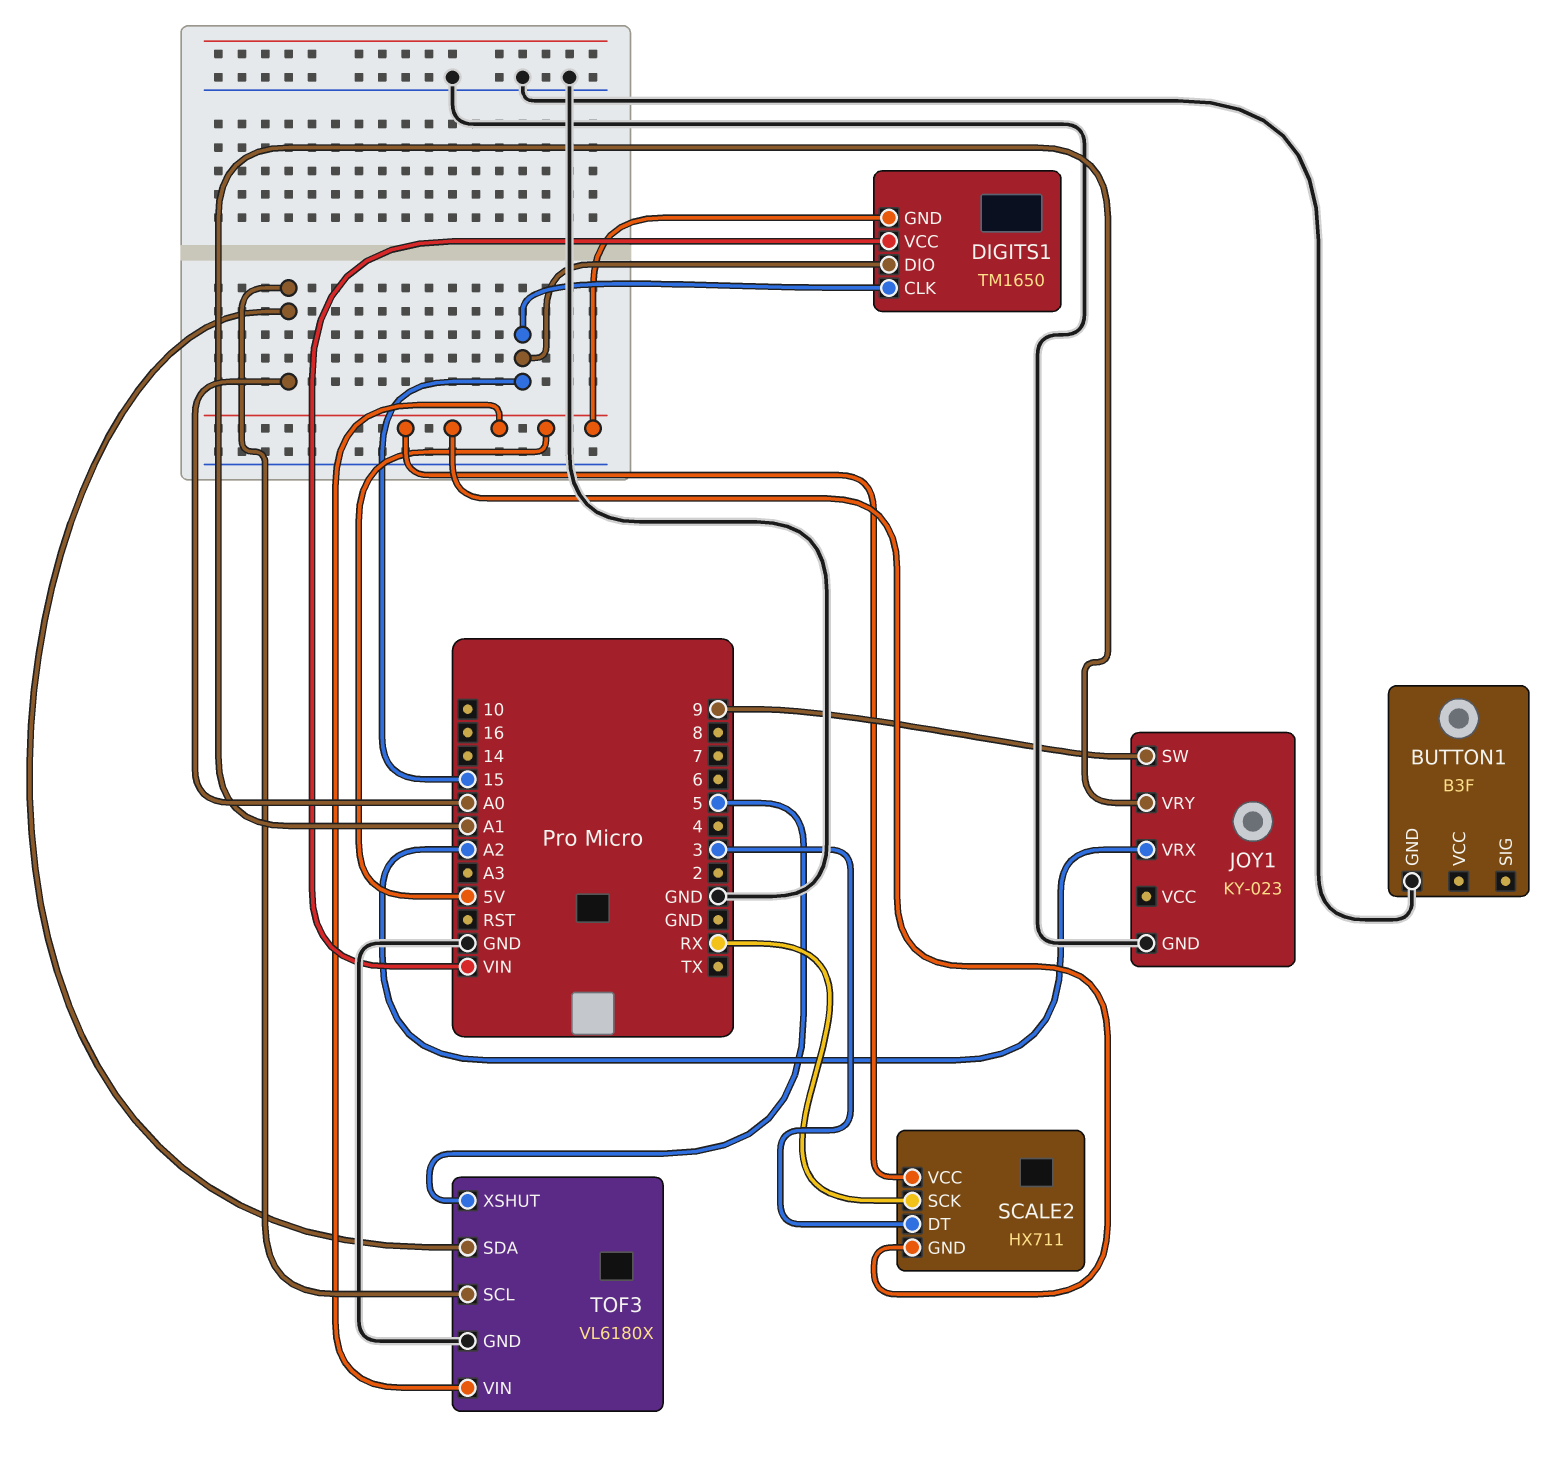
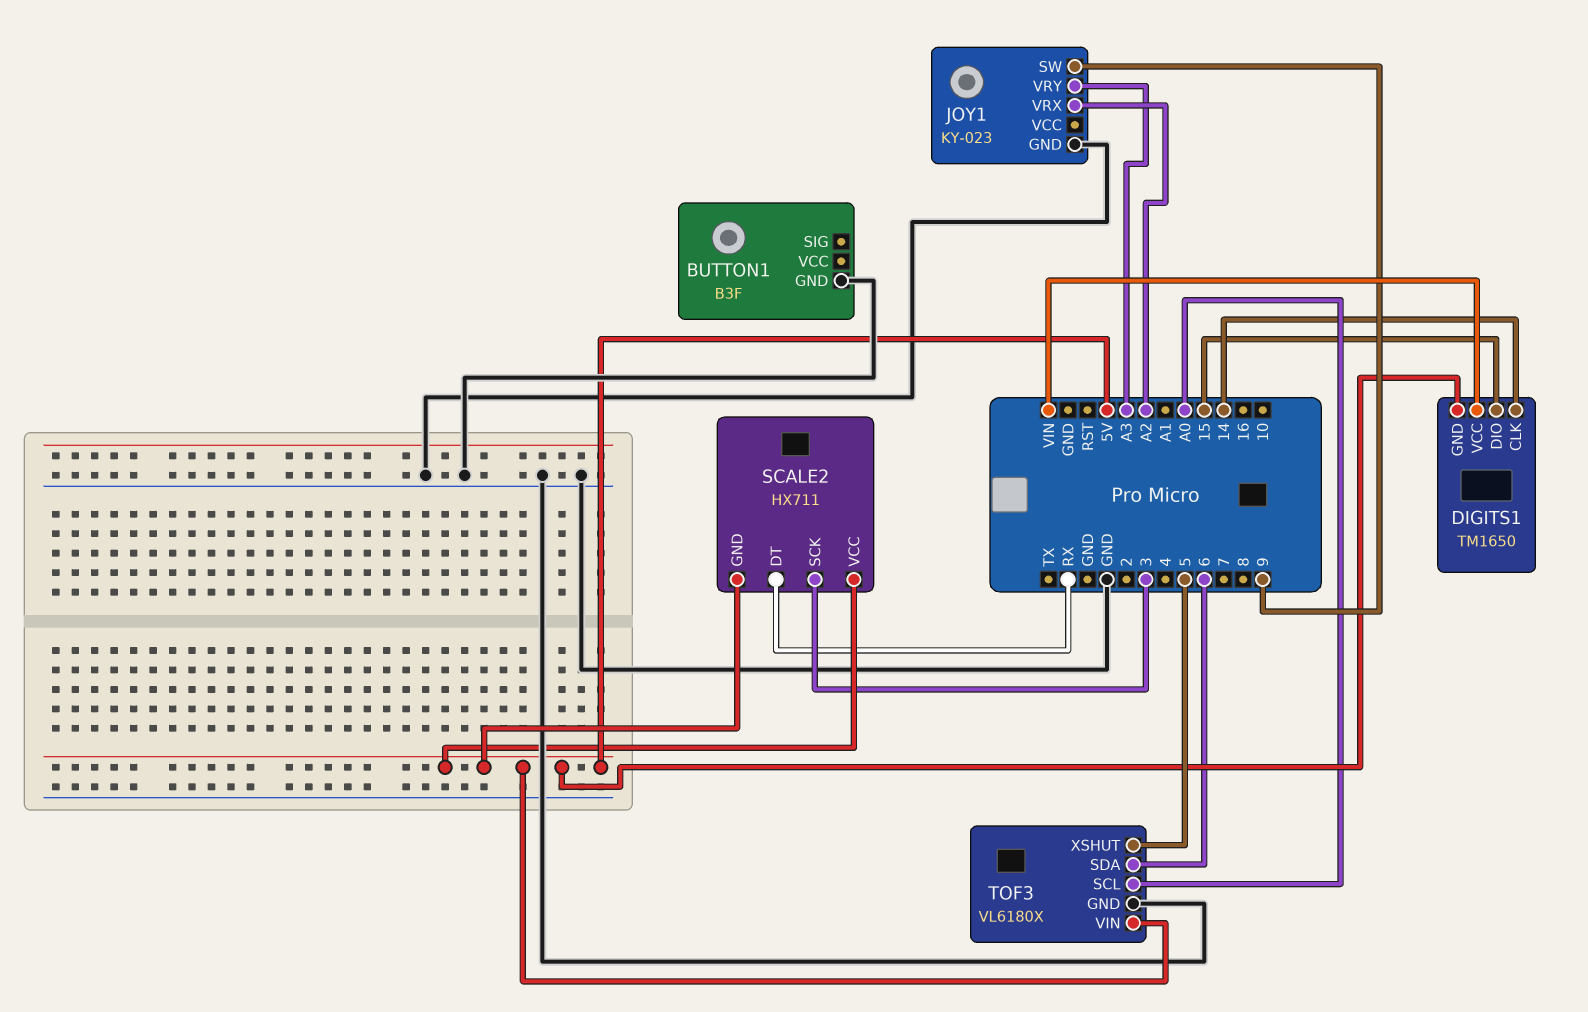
DIGITS1 pin CLK: 15 -> 14
JOY1 pin VRY: A1 -> A3
SCALE2 pin DT: 3 -> RX
SCALE2 pin SCK: RX -> 3
TOF3 pin SDA: A0 -> 6

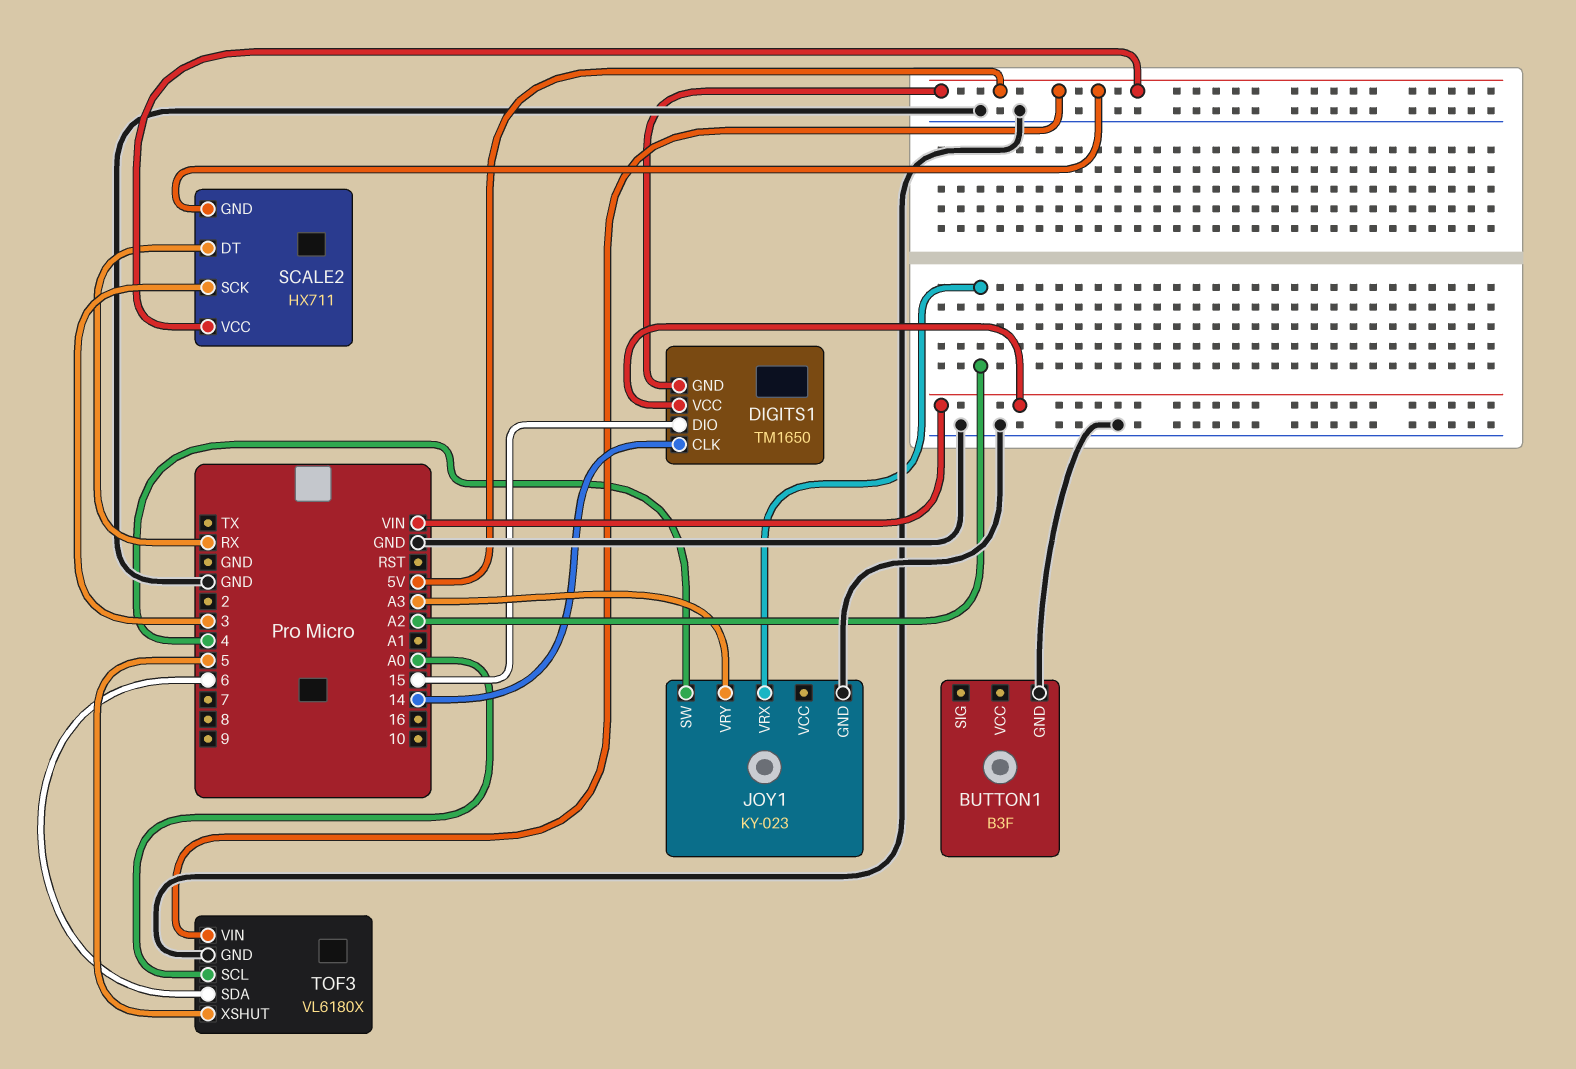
JOY1 pin SW: 9 -> 4

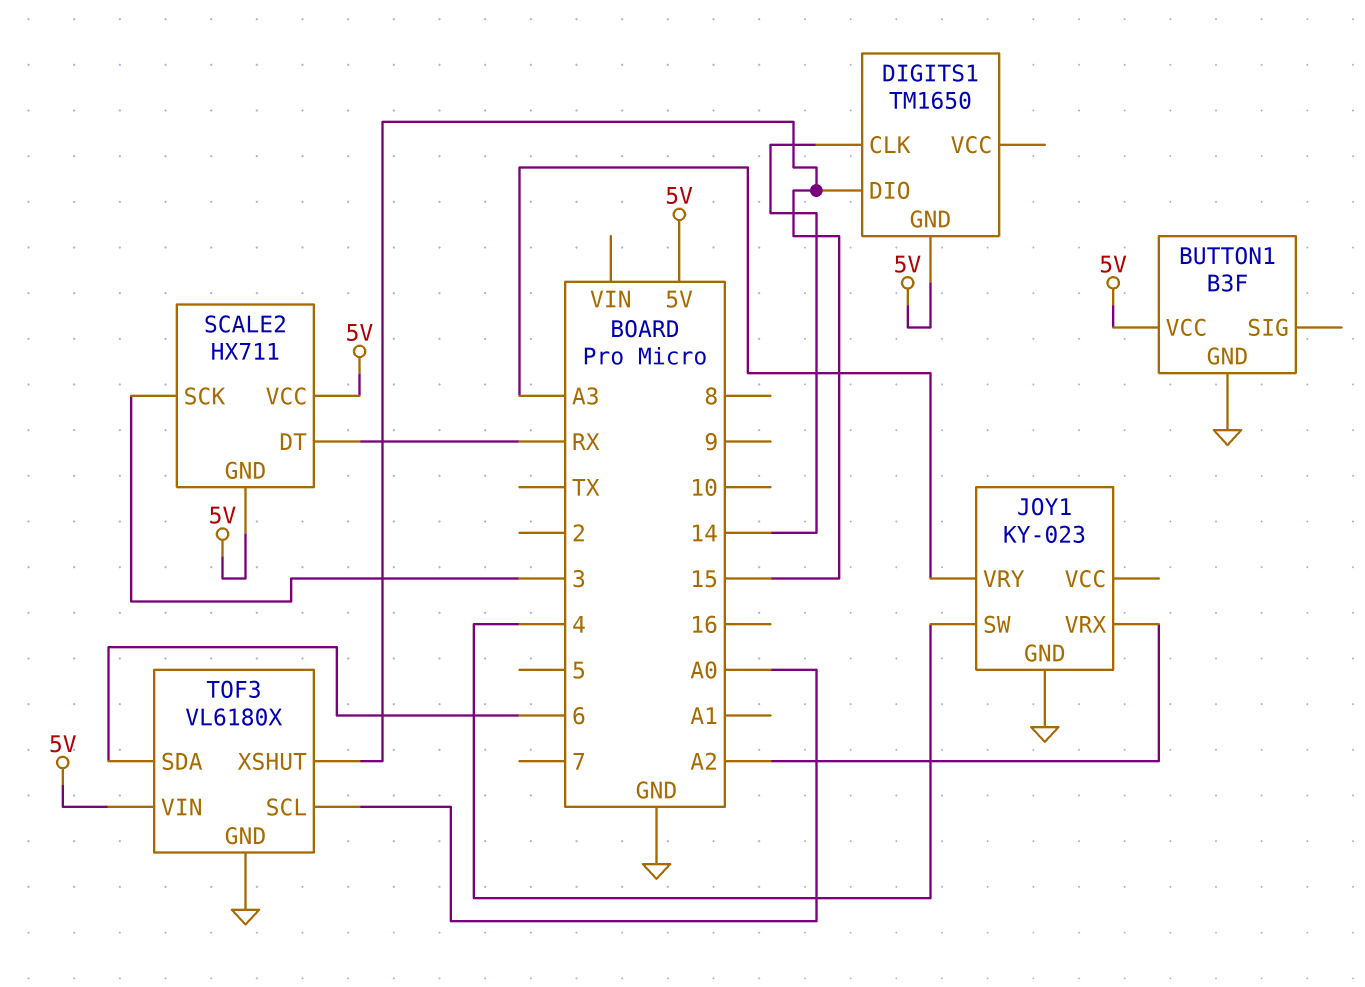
BUTTON1 pin VCC: none -> 5V
DIGITS1 pin VCC: VIN -> none
TOF3 pin XSHUT: 5 -> 15

